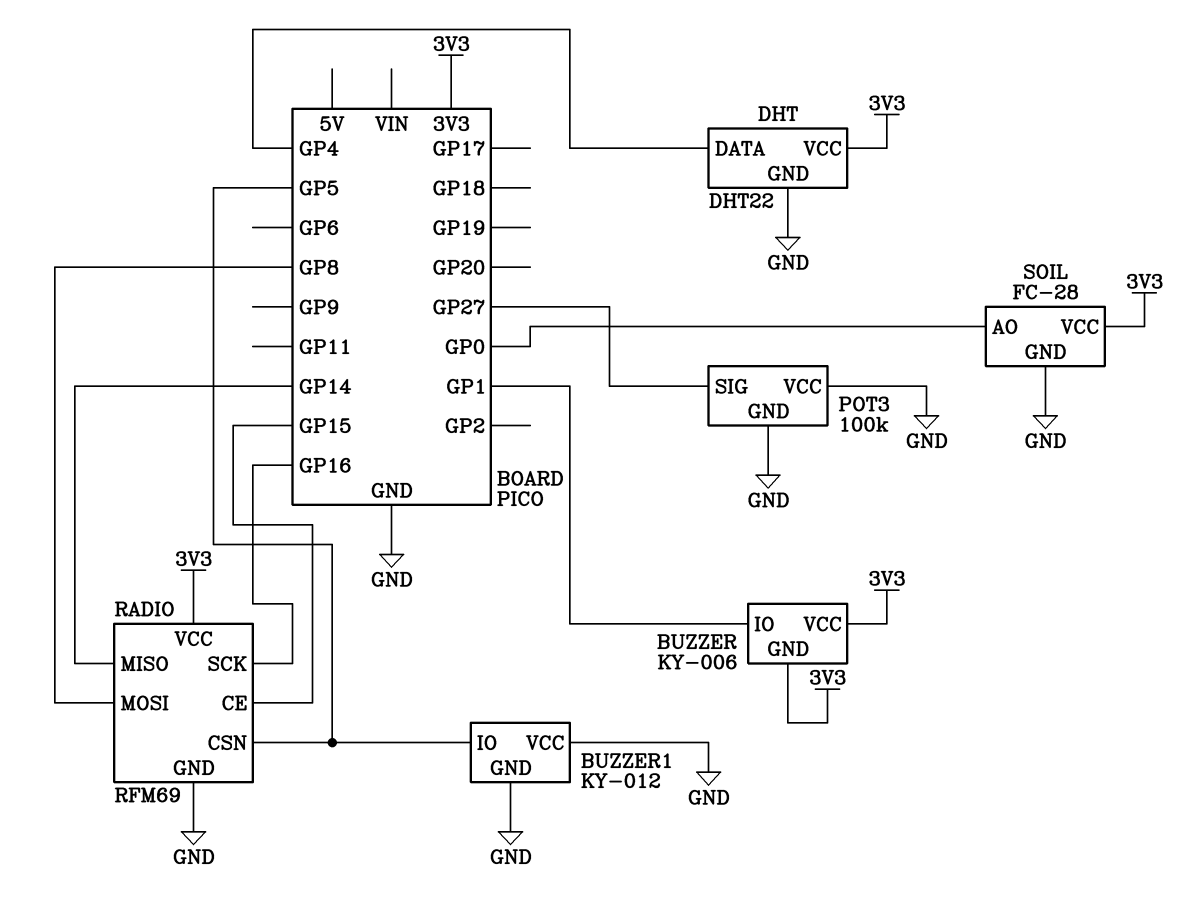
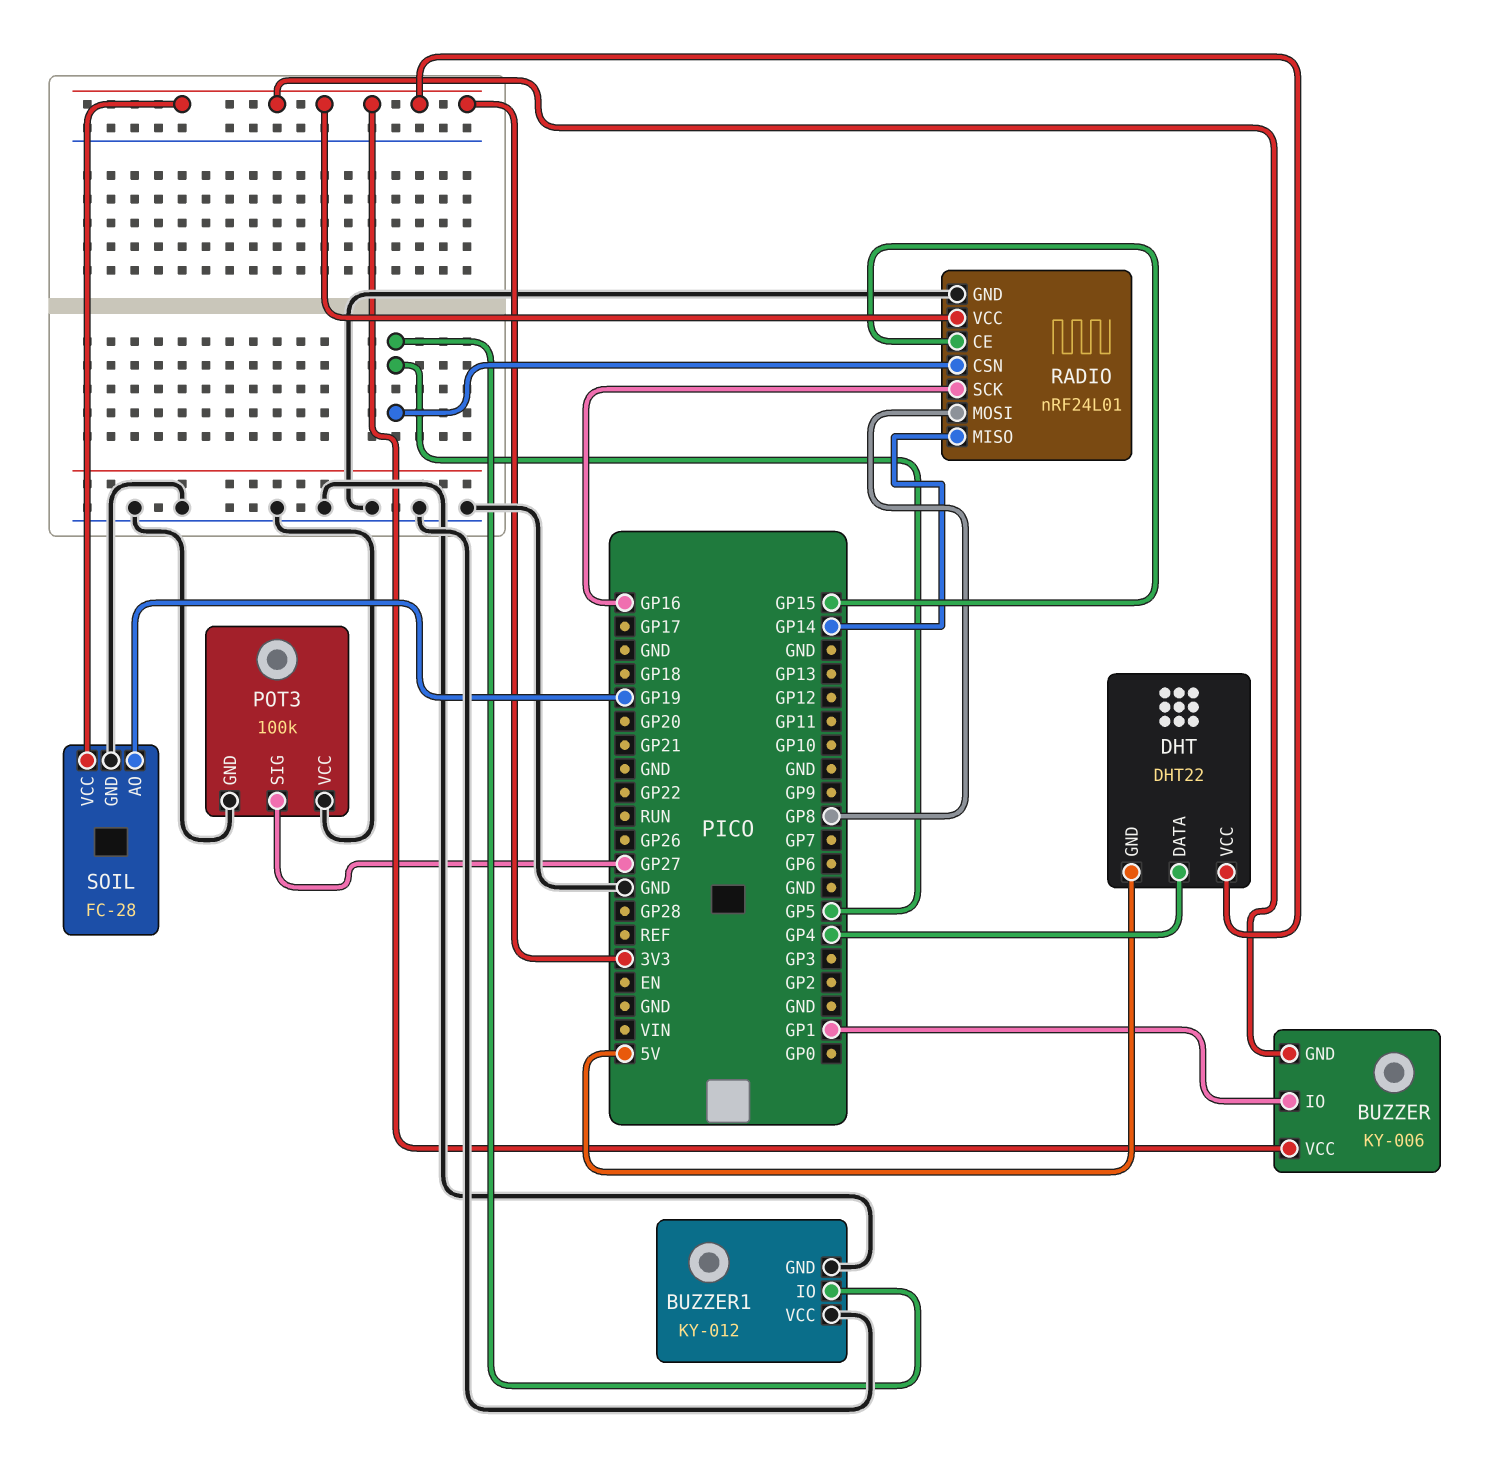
DHT pin GND: GND -> 5V
RADIO: RFM69 -> nRF24L01
SOIL pin AO: GP0 -> GP19

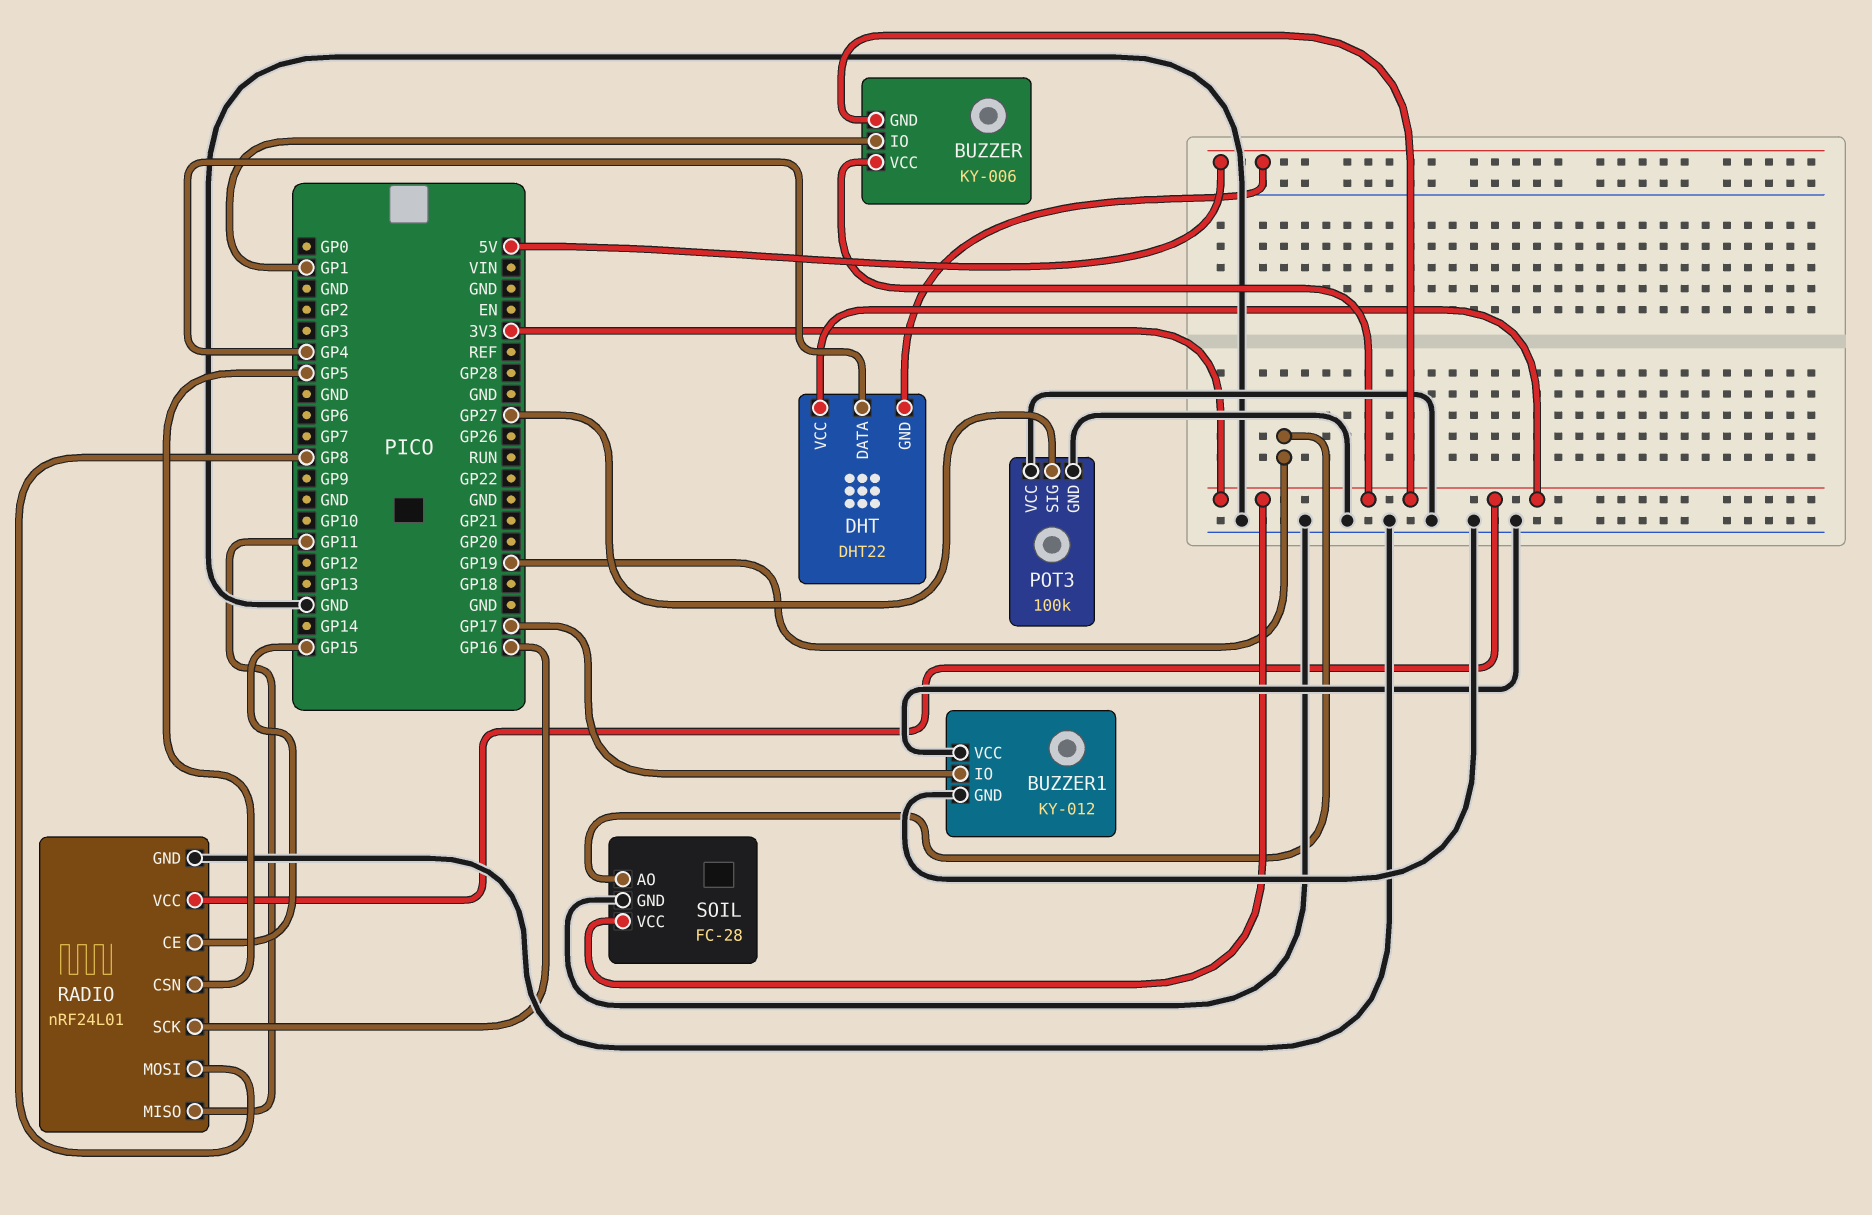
BUZZER1 pin IO: GP5 -> GP17
RADIO pin MISO: GP14 -> GP11

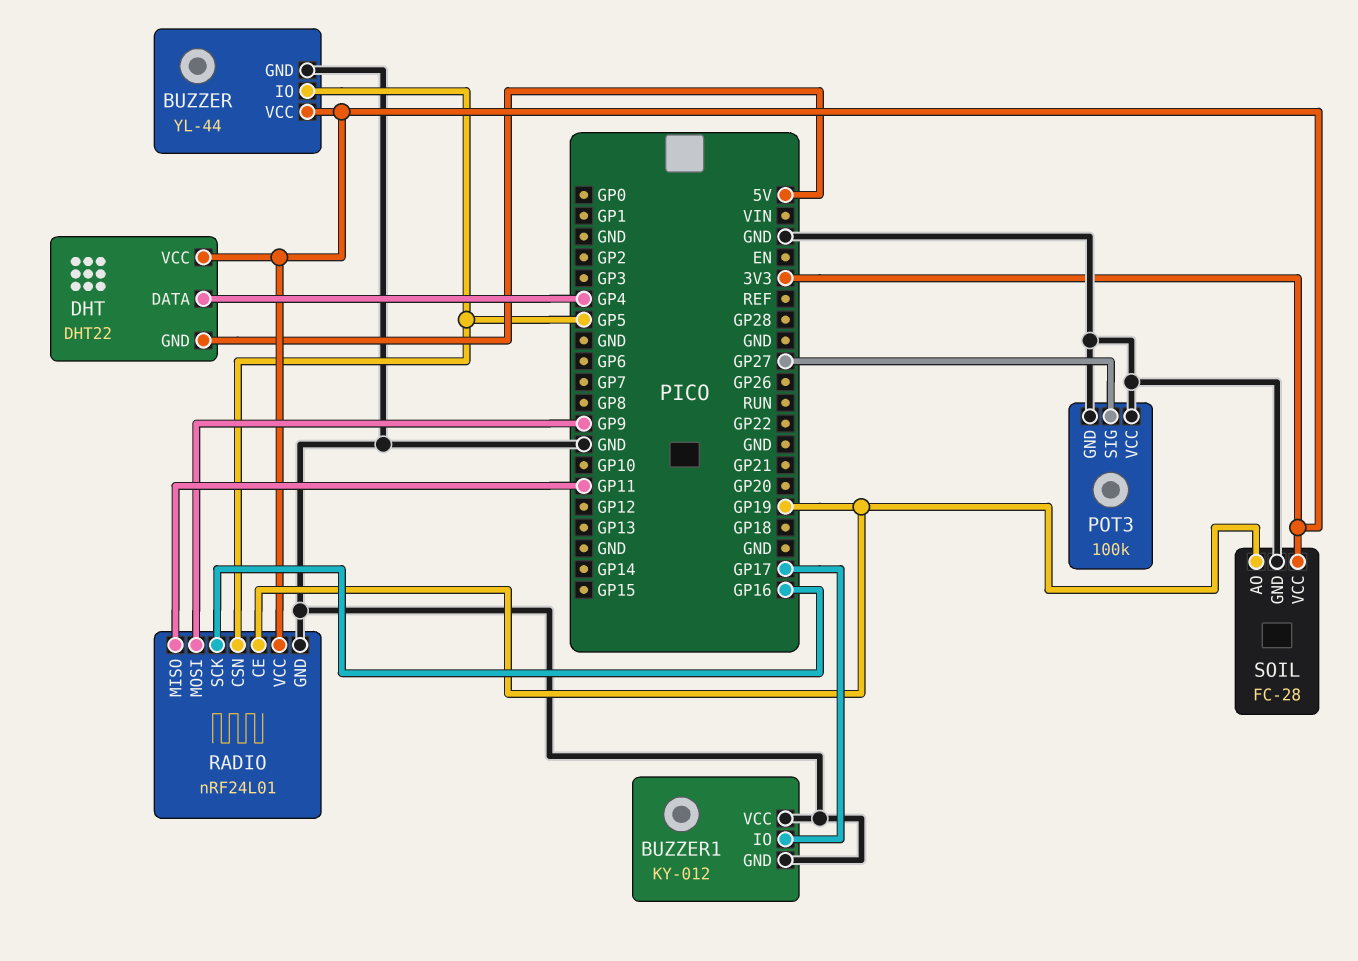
BUZZER: KY-006 -> YL-44
BUZZER pin GND: 3V3 -> GND
BUZZER pin IO: GP1 -> GP5
RADIO pin CE: GP15 -> GP19
RADIO pin MOSI: GP8 -> GP9

